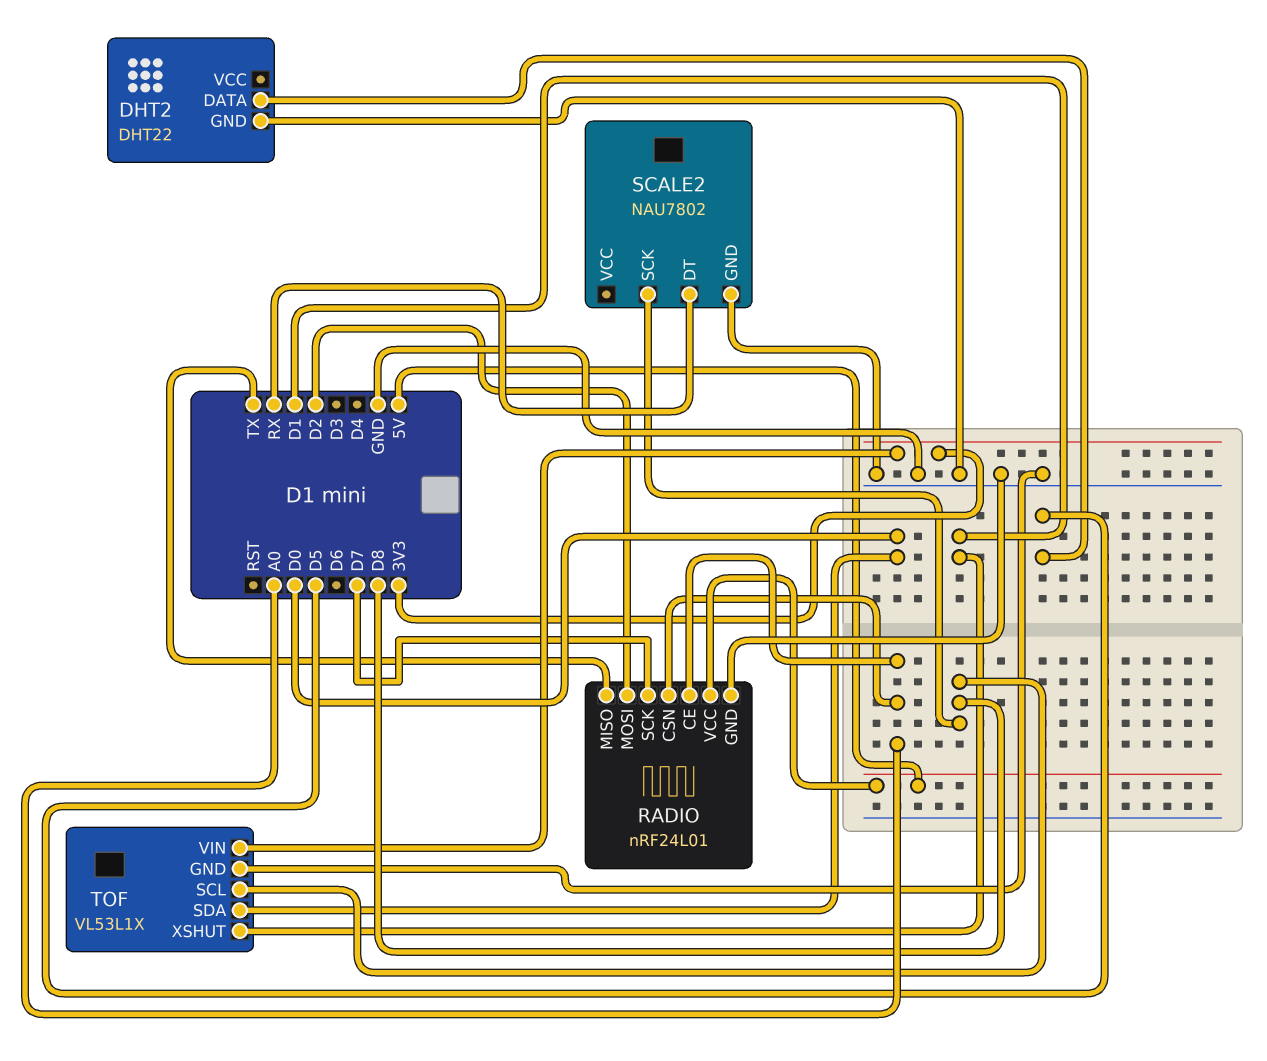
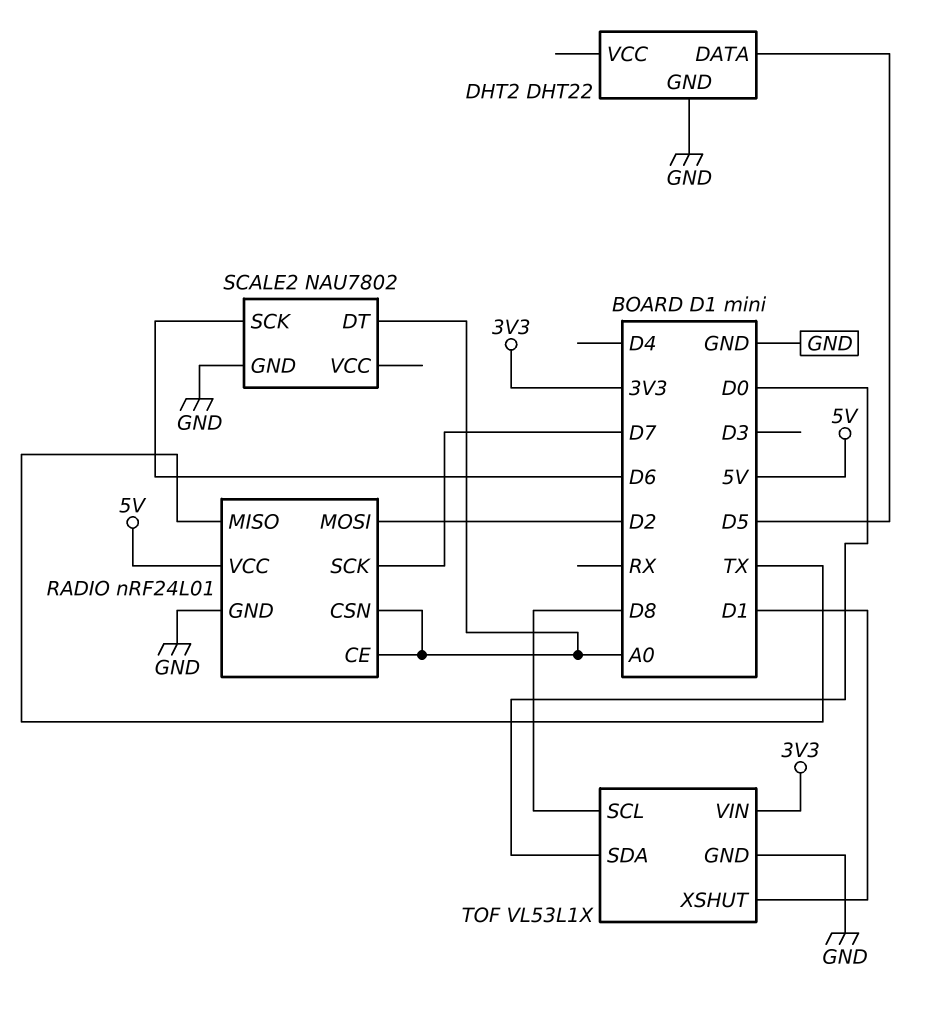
SCALE2 pin DT: RX -> A0
SCALE2 pin SCK: D8 -> D6

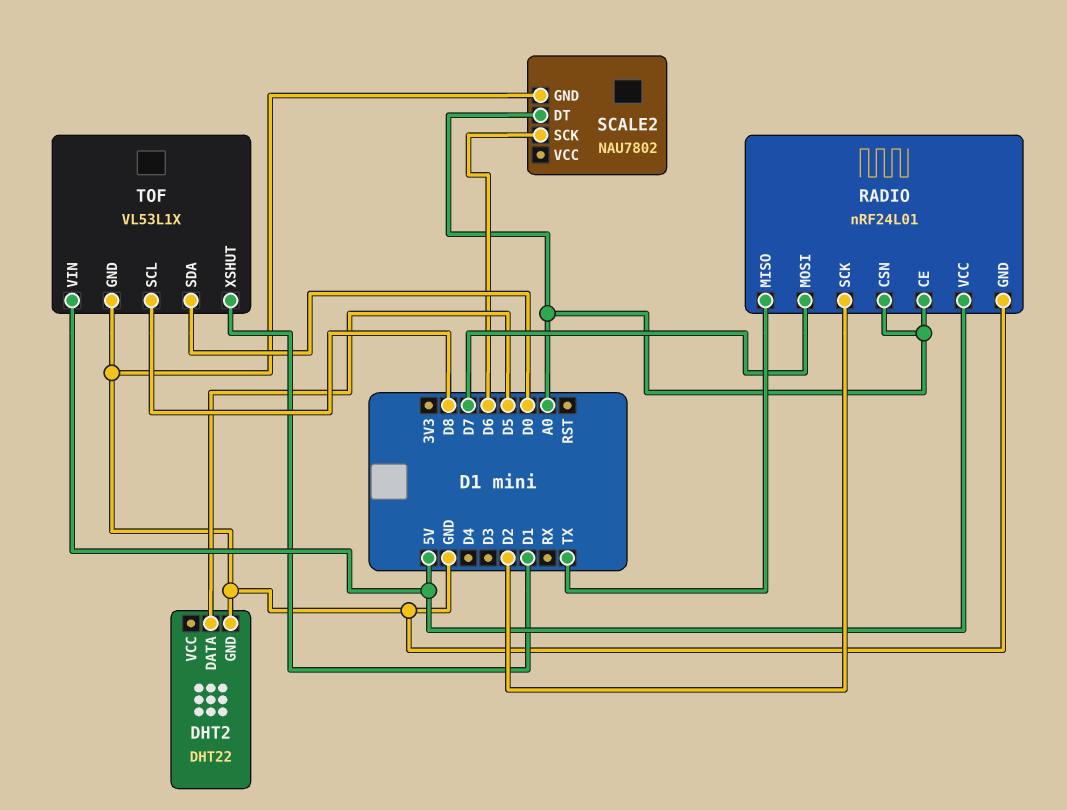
RADIO pin MOSI: D2 -> D7
RADIO pin SCK: D7 -> D2
TOF pin VIN: 3V3 -> 5V

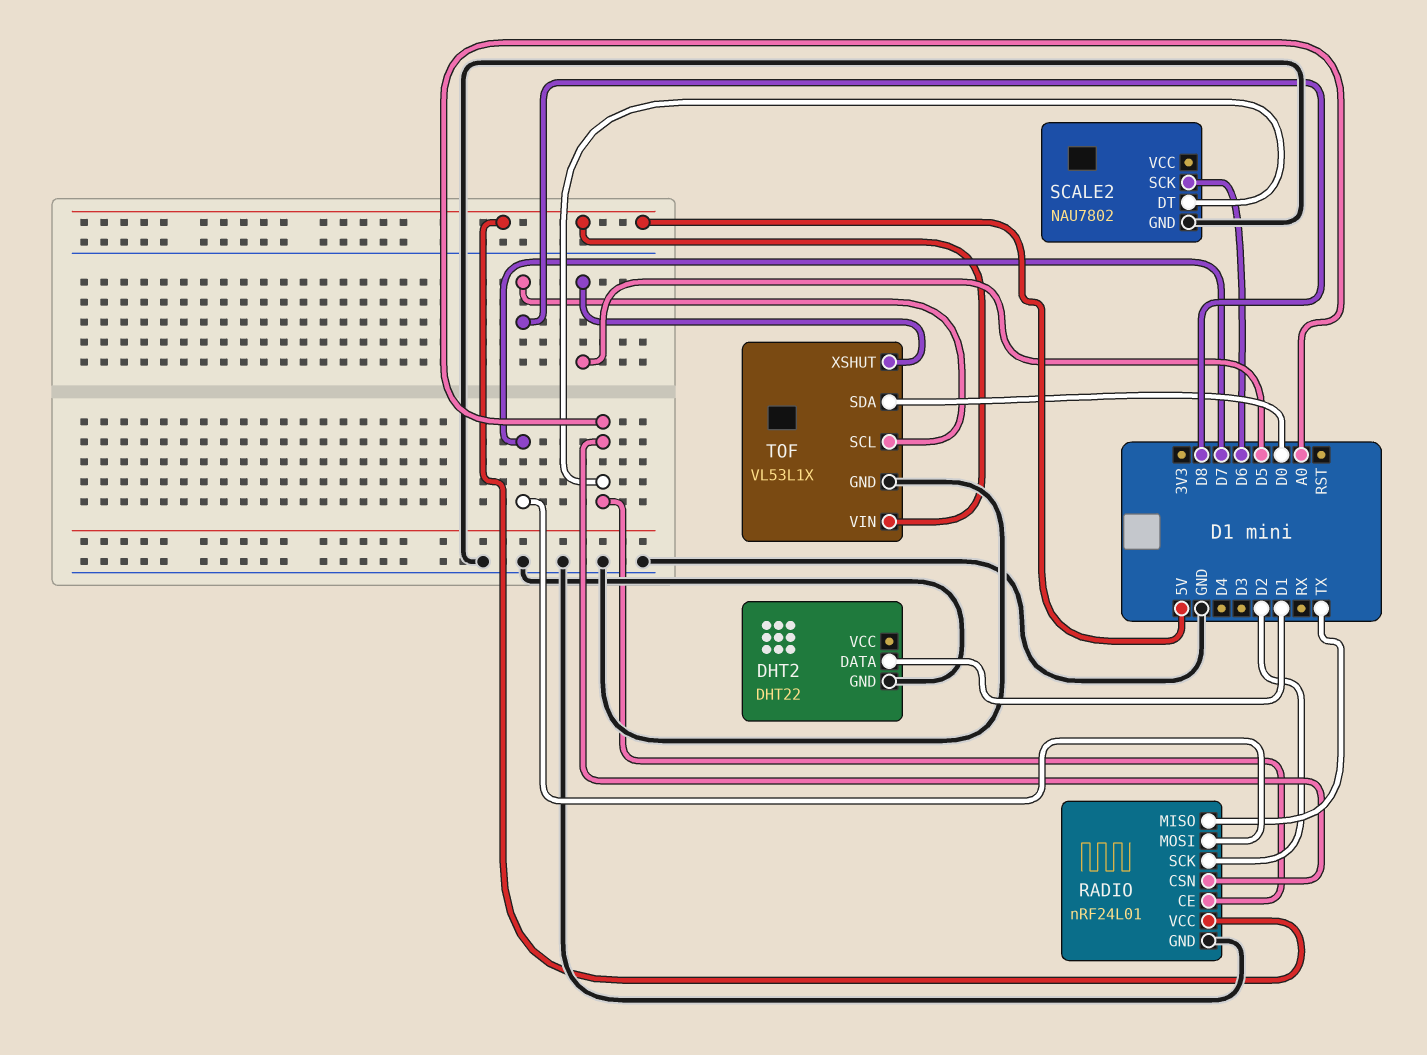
DHT2 pin DATA: D5 -> D1
TOF pin XSHUT: D1 -> D5

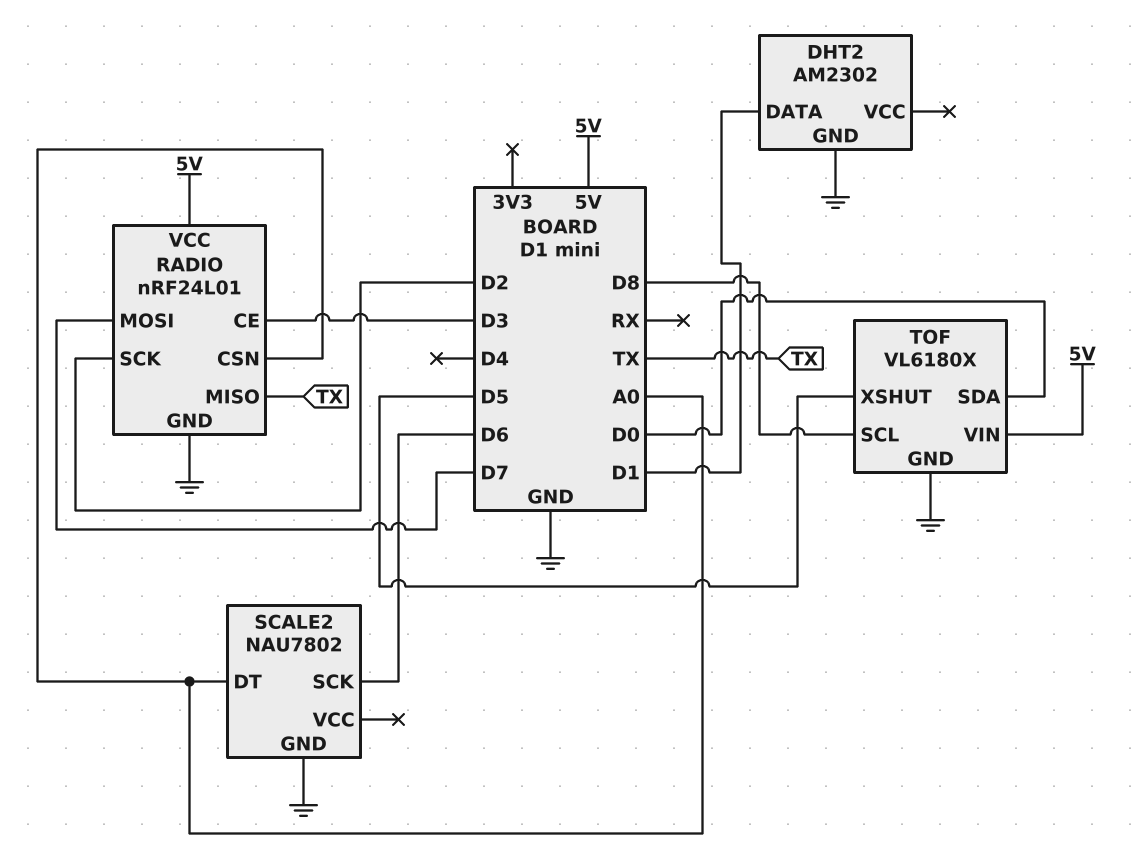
DHT2: DHT22 -> AM2302
RADIO pin CE: A0 -> D3
TOF: VL53L1X -> VL6180X

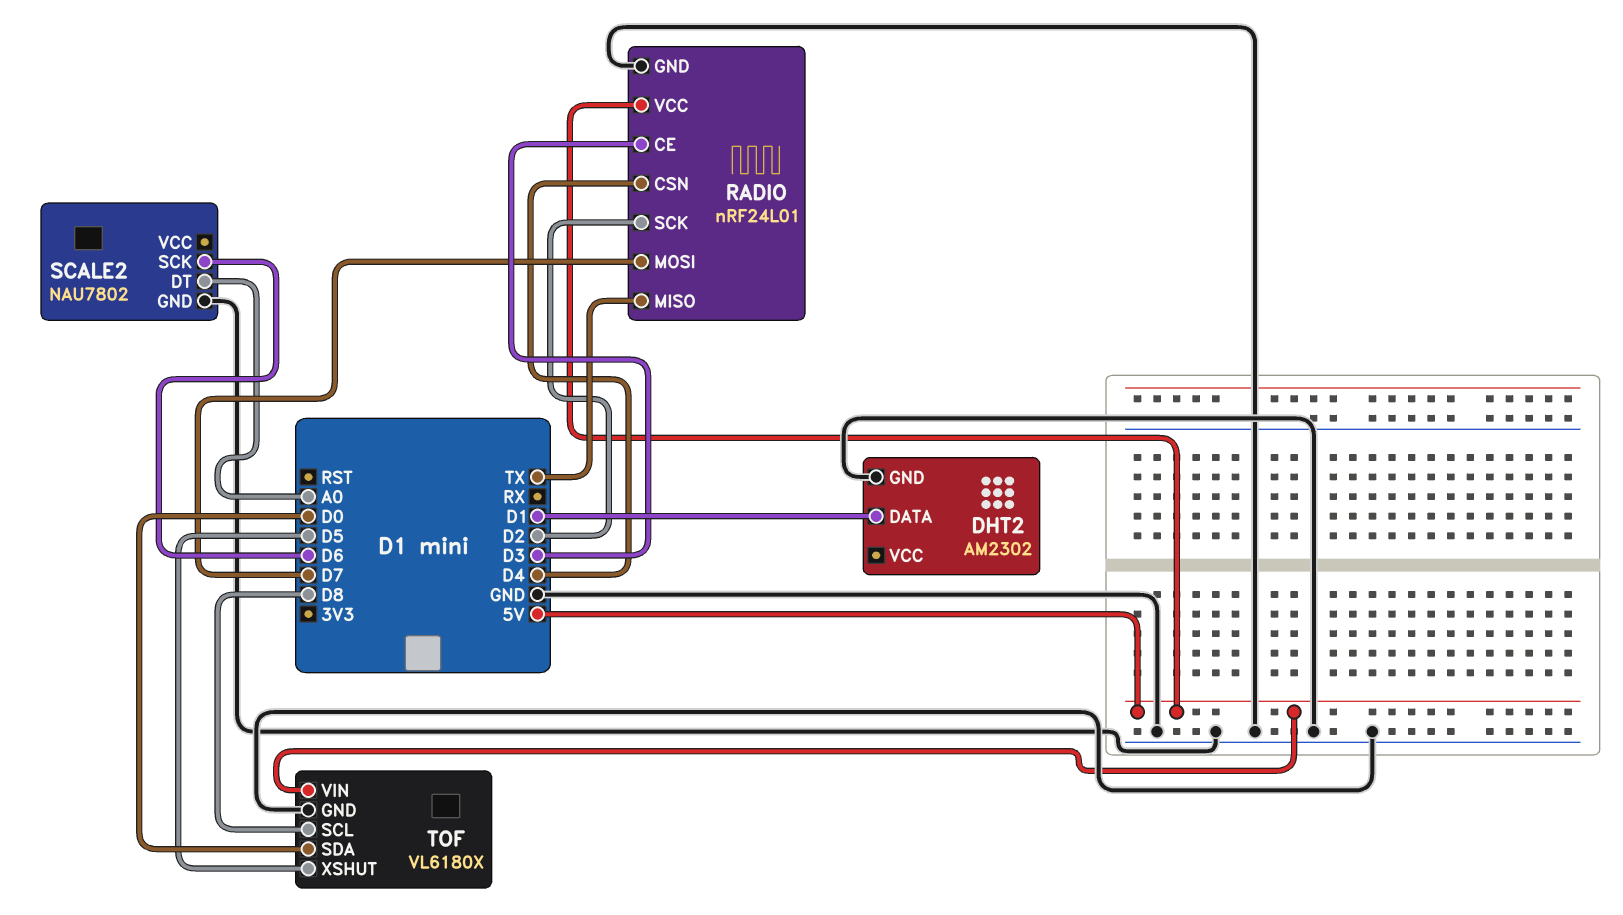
RADIO pin CSN: A0 -> D4

